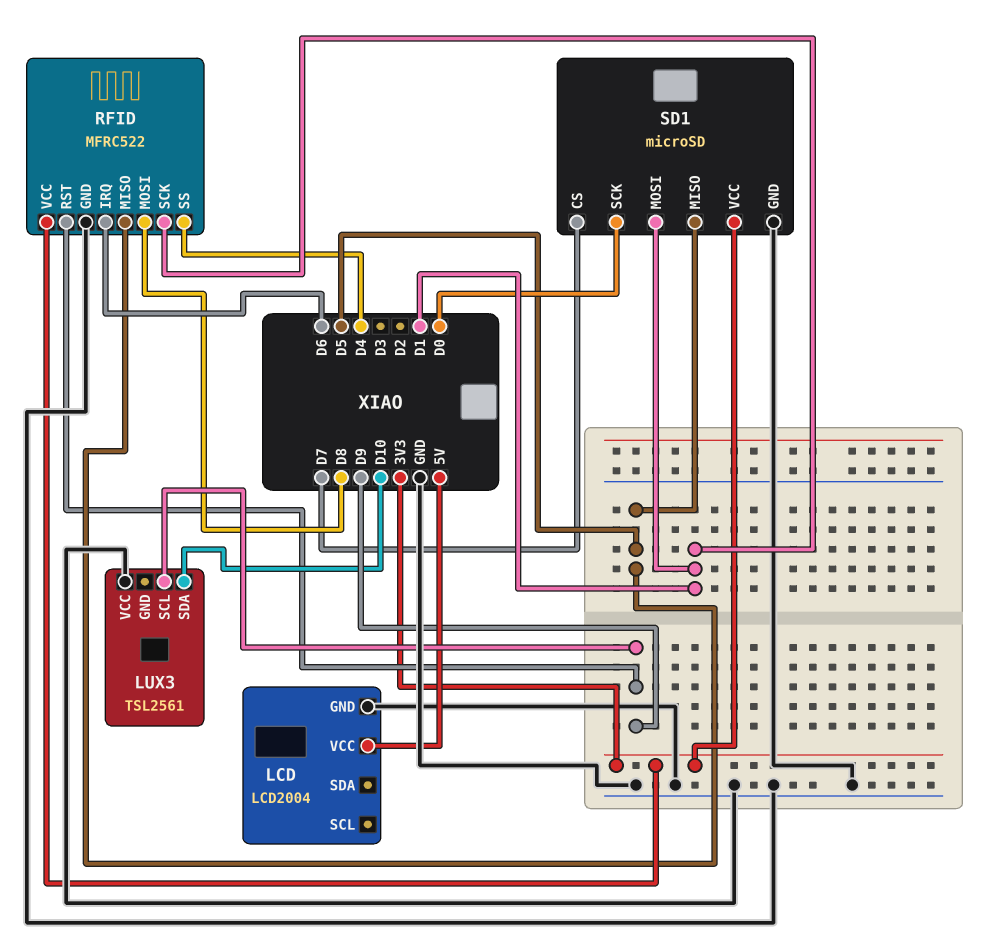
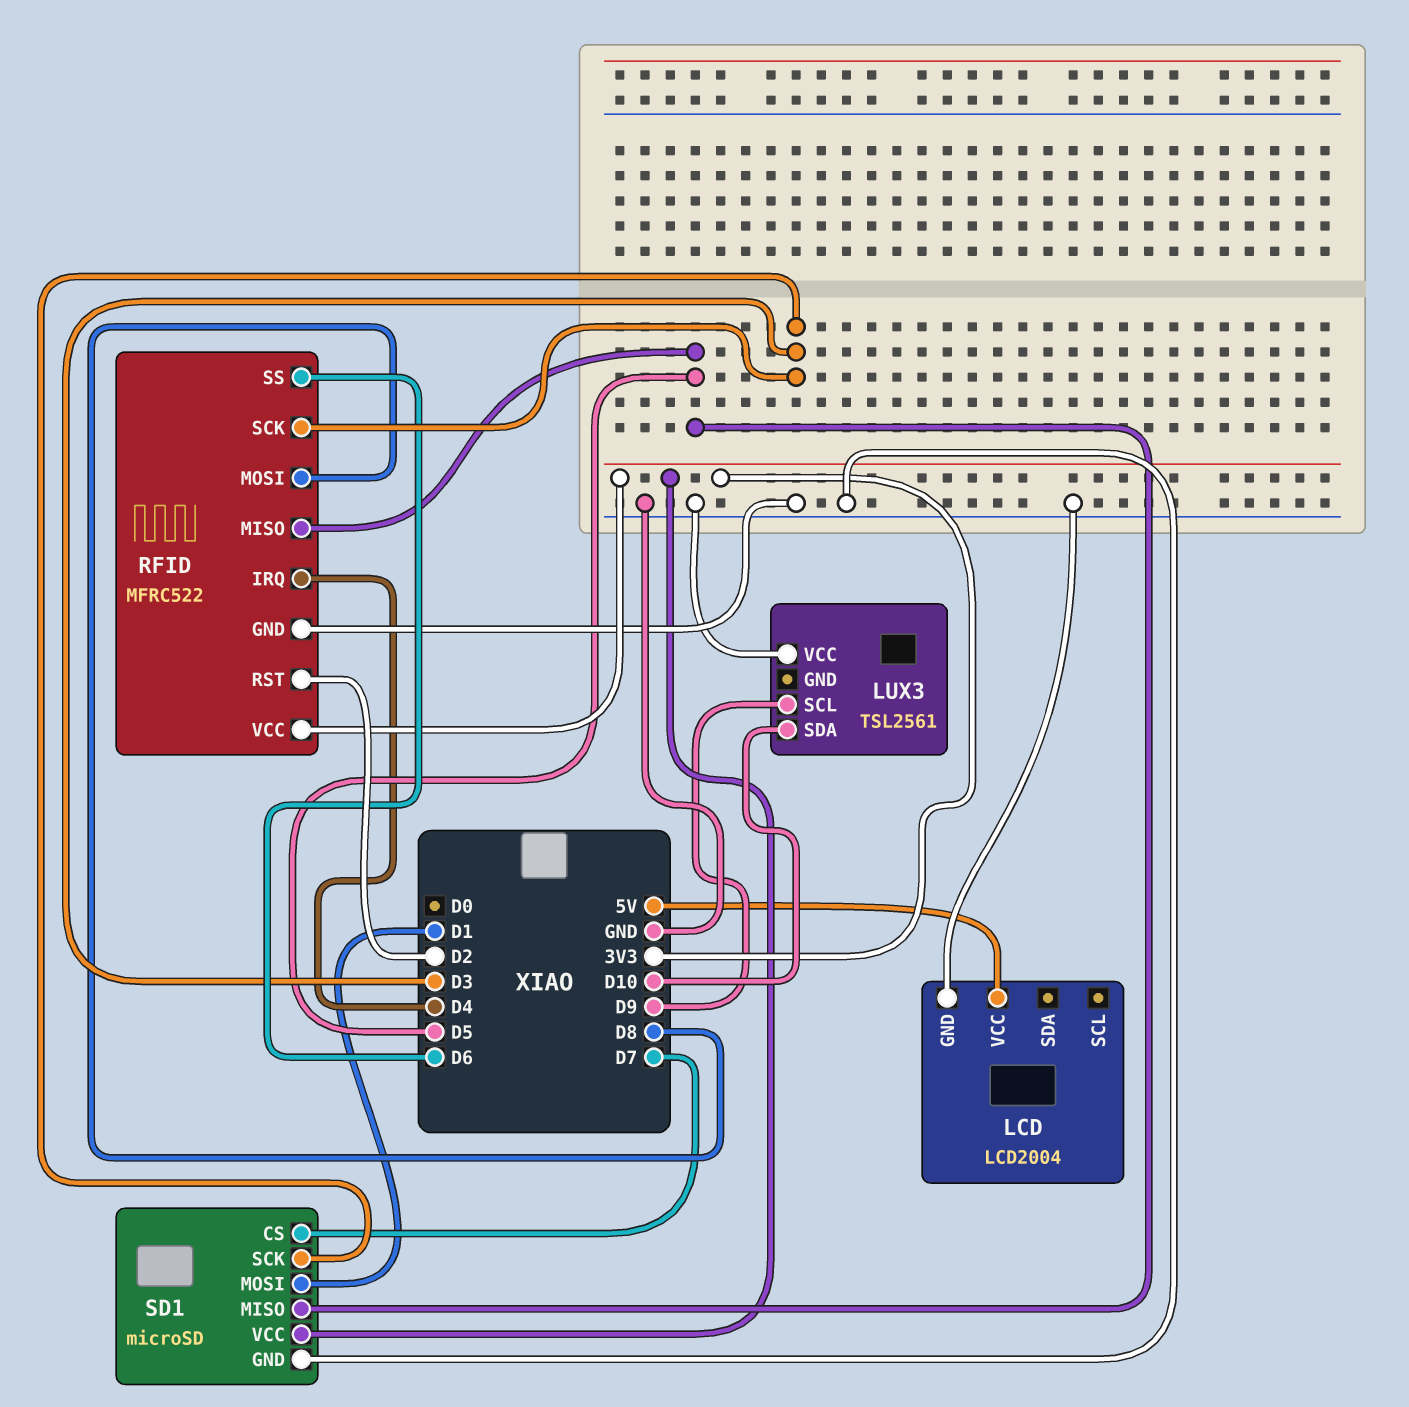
RFID pin IRQ: D6 -> D4
RFID pin RST: D9 -> D2
RFID pin SCK: D1 -> D3
RFID pin SS: D4 -> D6
SD1 pin SCK: D0 -> D3

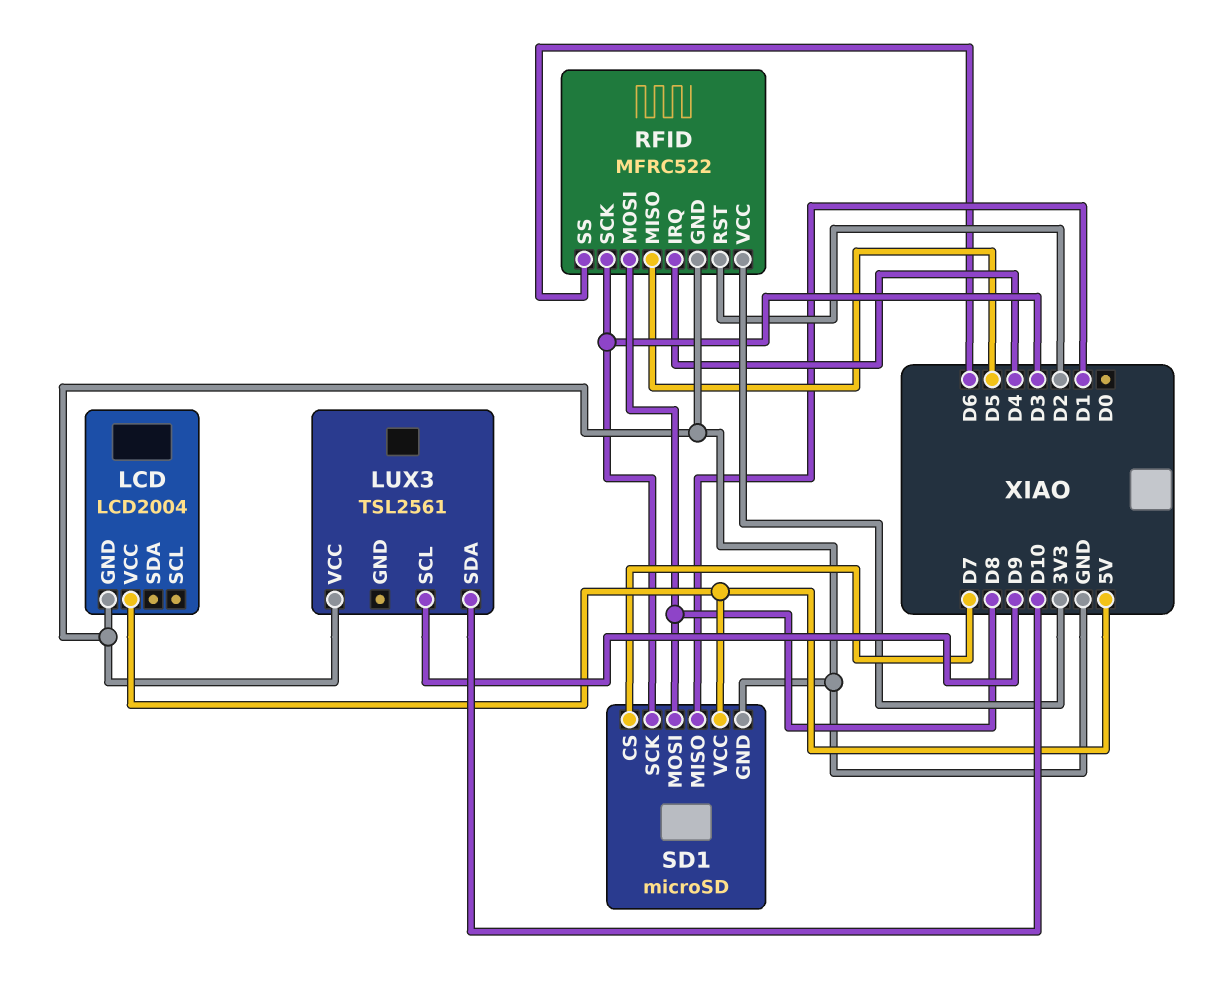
SD1 pin MISO: D5 -> D1
SD1 pin MOSI: D1 -> D8
SD1 pin VCC: 3V3 -> 5V

